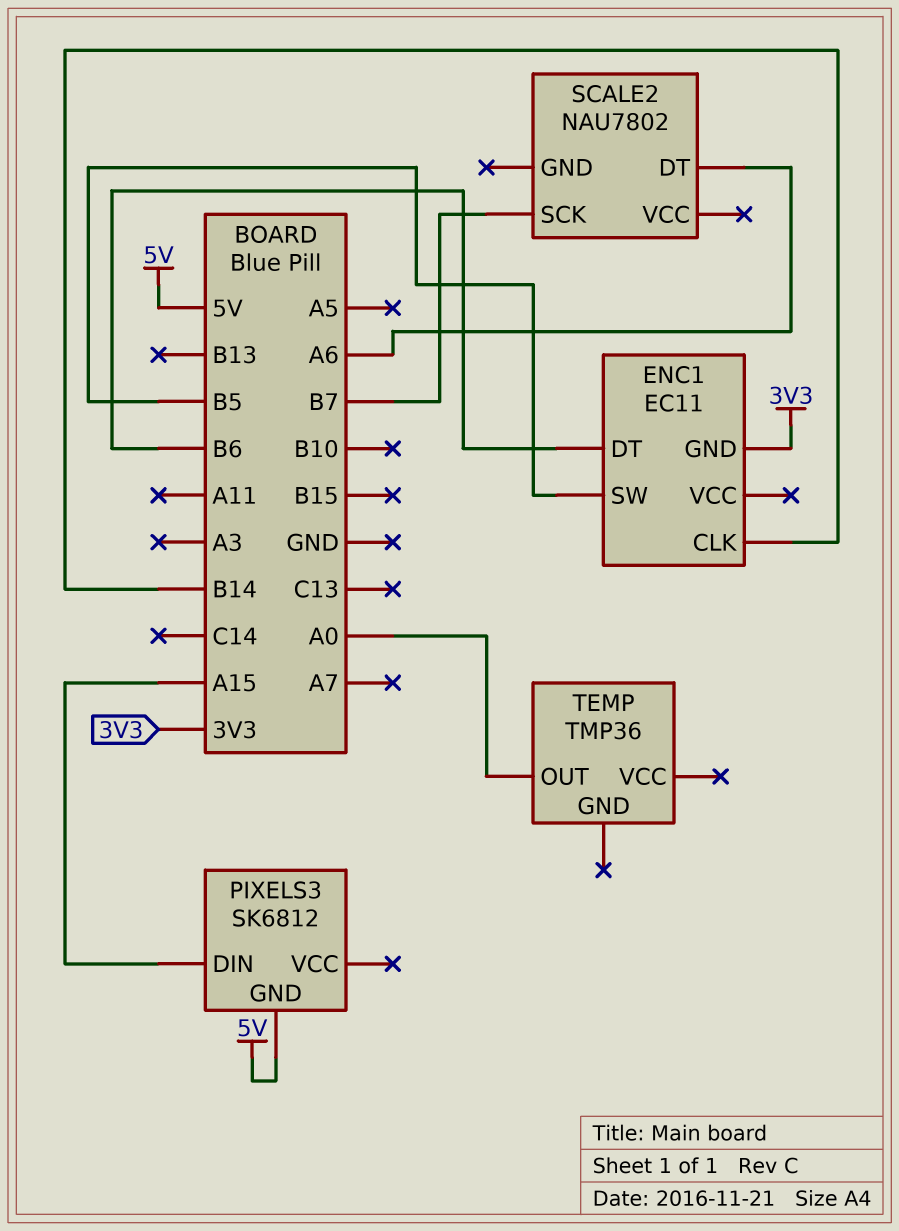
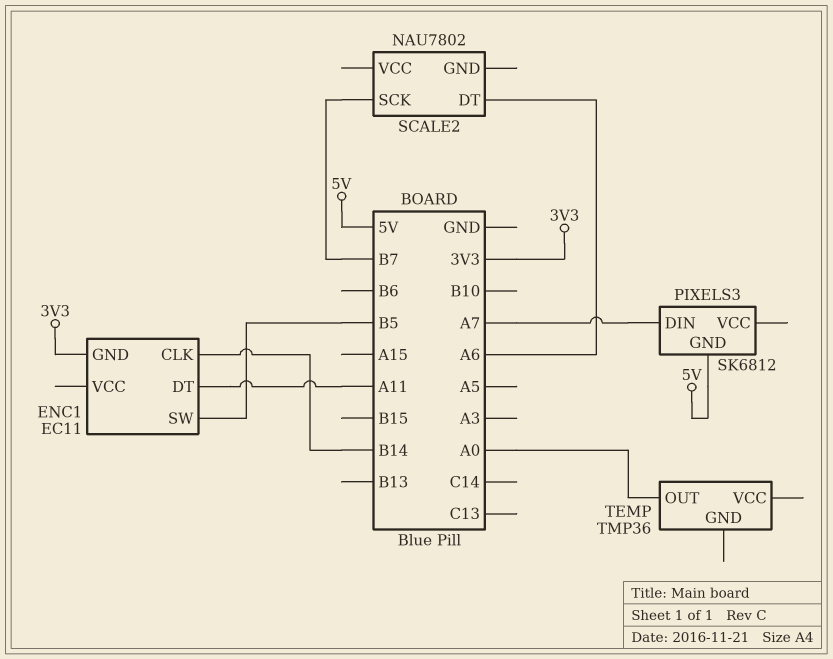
ENC1 pin DT: B6 -> A11
PIXELS3 pin DIN: A15 -> A7

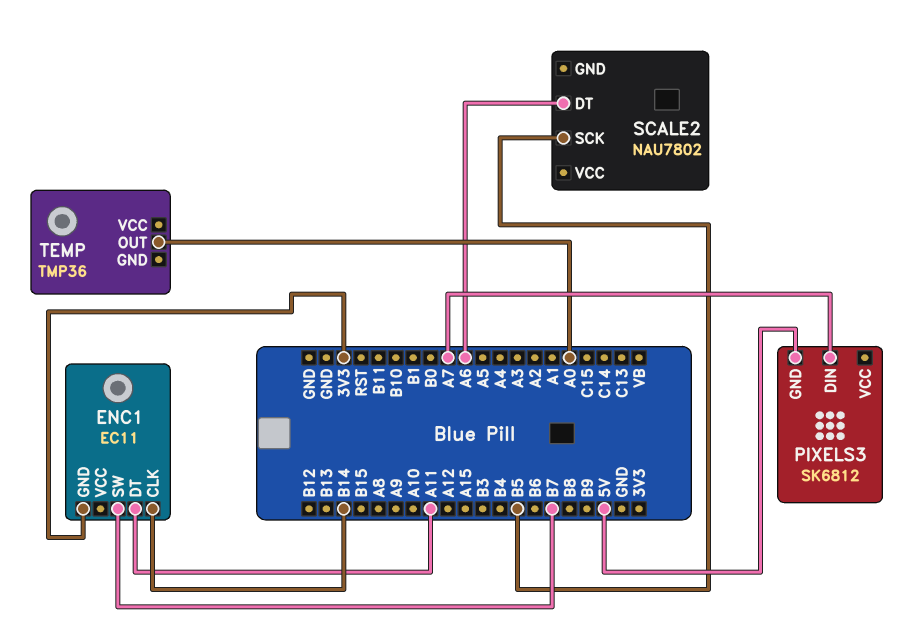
ENC1 pin SW: B5 -> B7
SCALE2 pin SCK: B7 -> B5

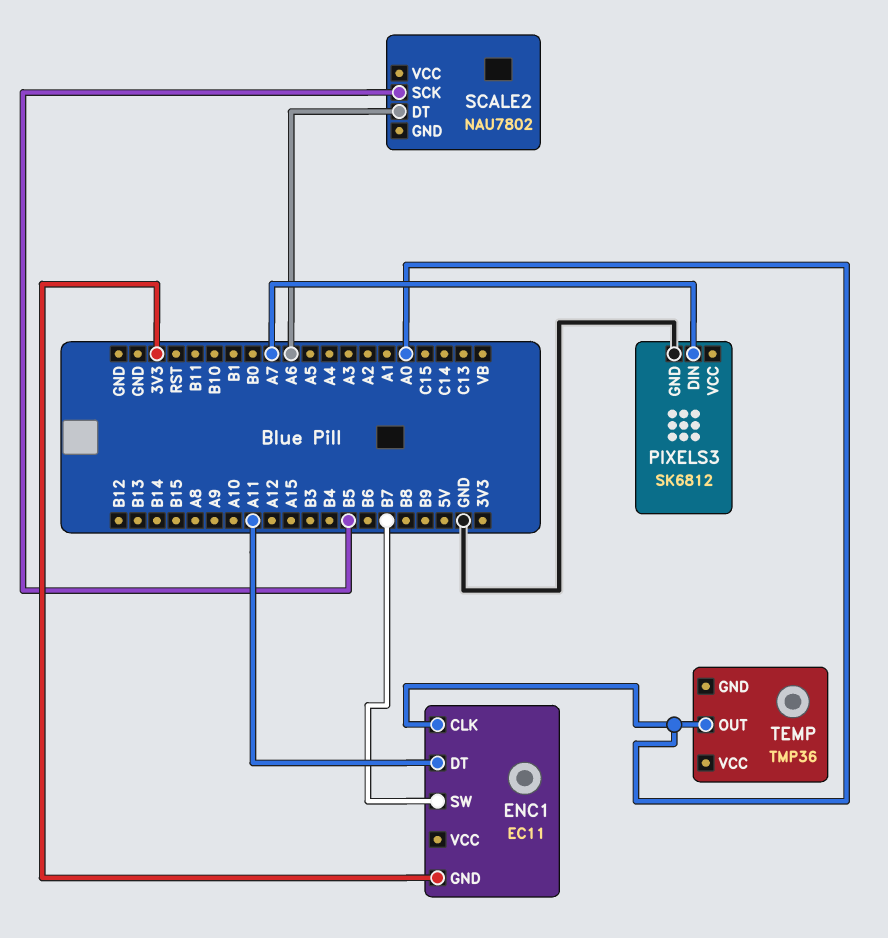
ENC1 pin CLK: B14 -> A0
PIXELS3 pin GND: 5V -> GND

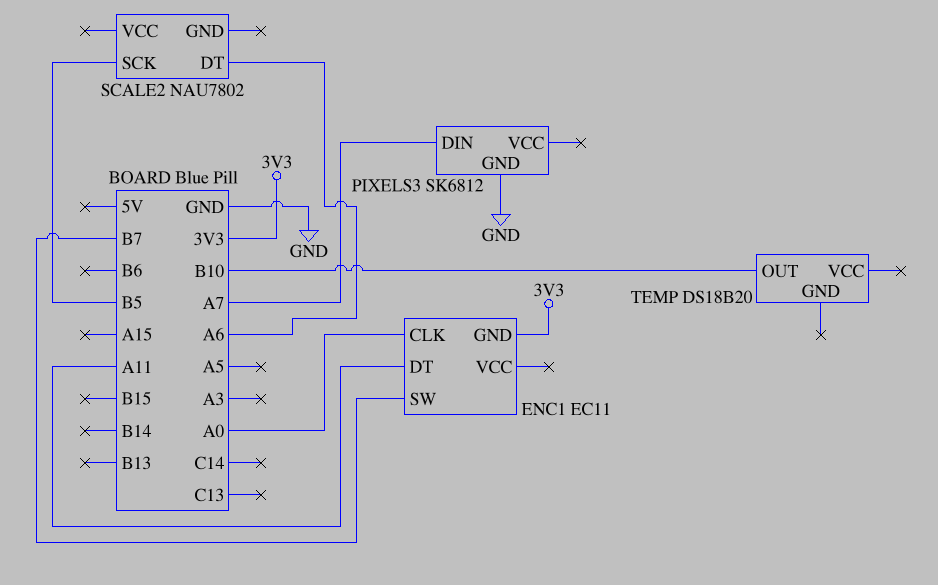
TEMP: TMP36 -> DS18B20
TEMP pin OUT: A0 -> B10

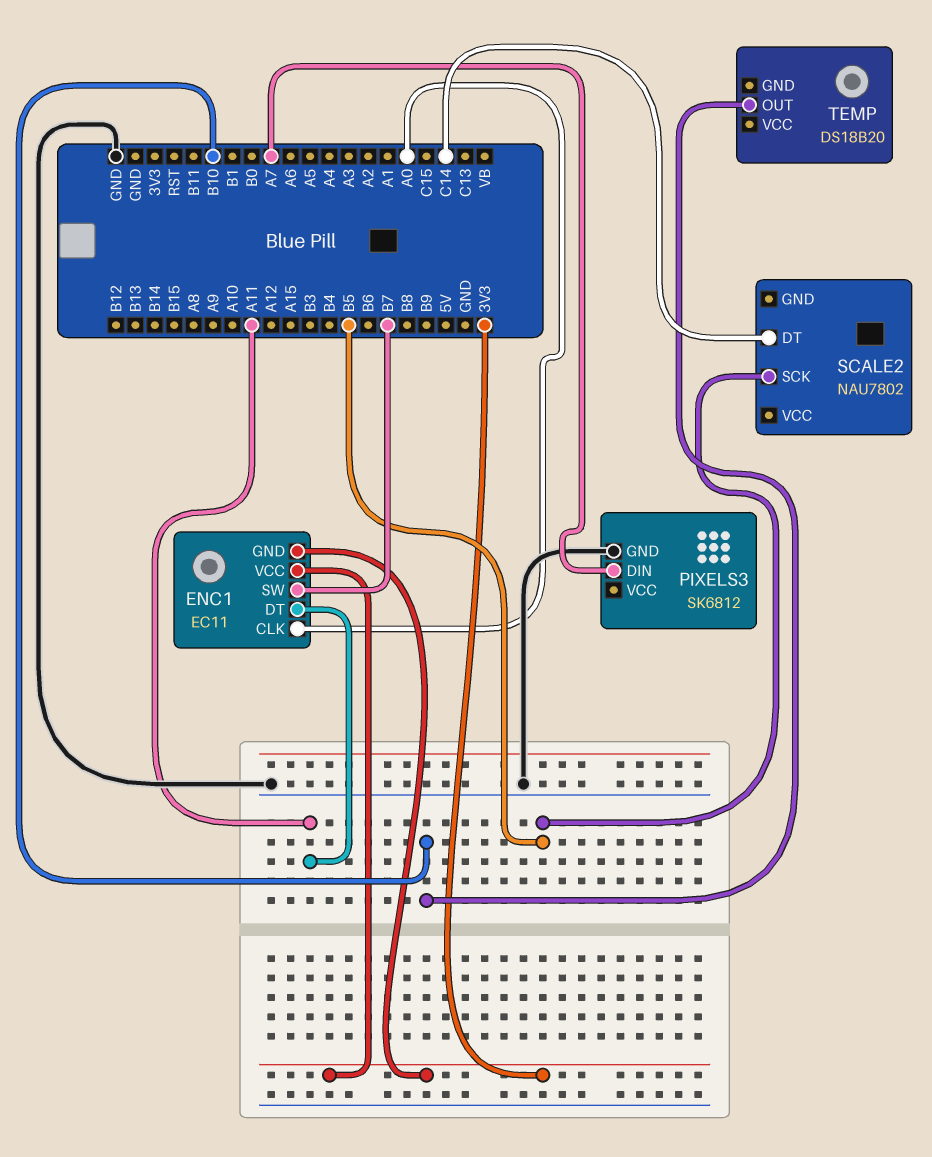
ENC1 pin VCC: none -> 3V3
SCALE2 pin DT: A6 -> C14

